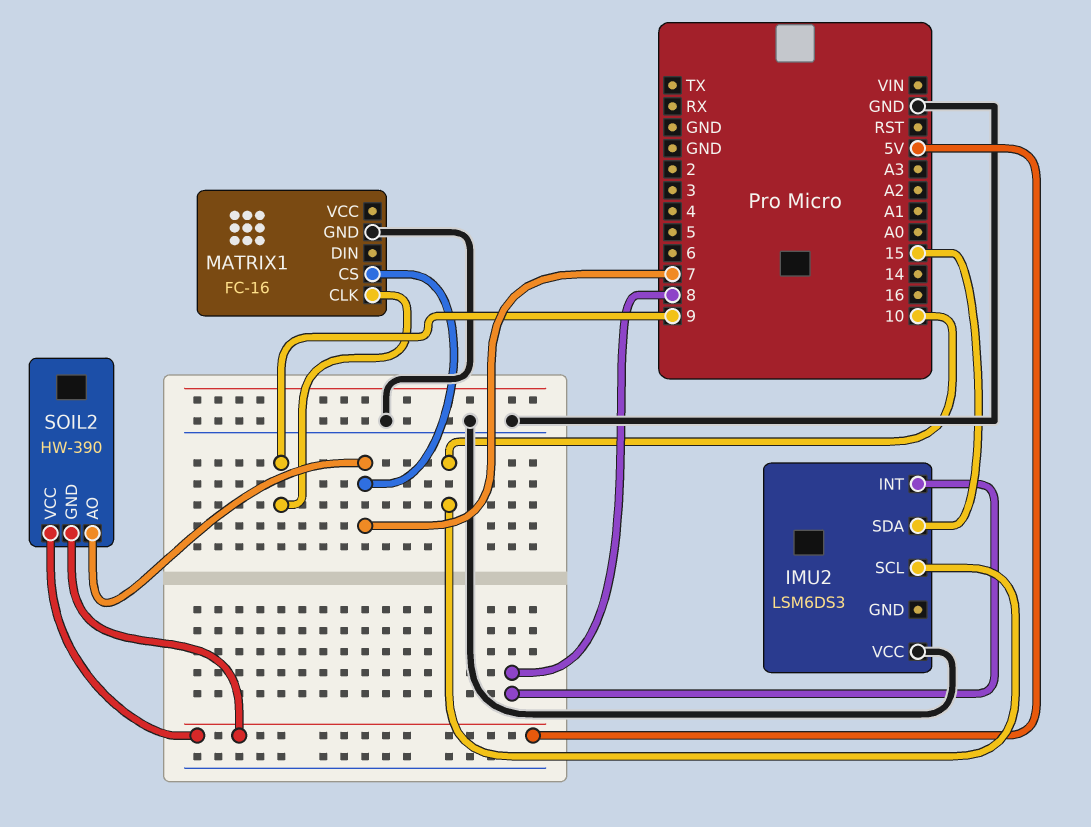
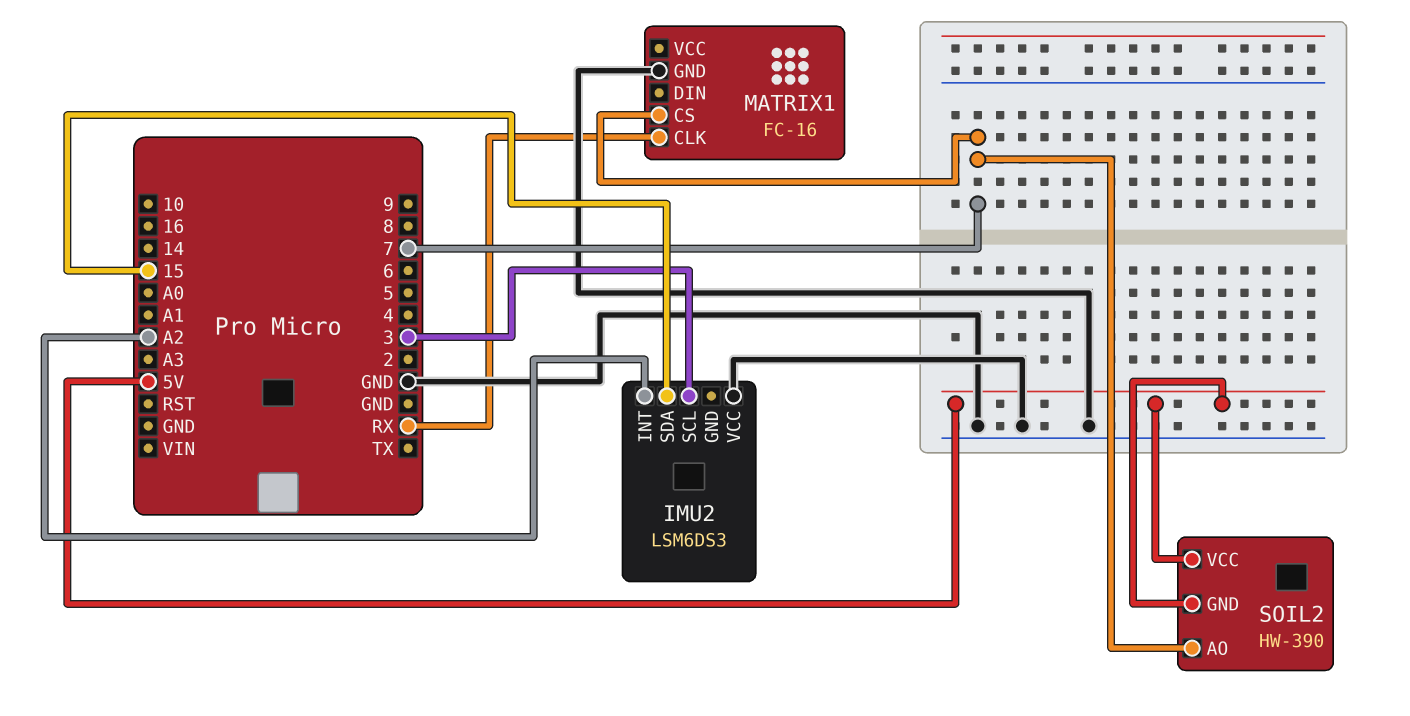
IMU2 pin INT: 8 -> A2
IMU2 pin SCL: 10 -> 3
MATRIX1 pin CLK: 9 -> RX

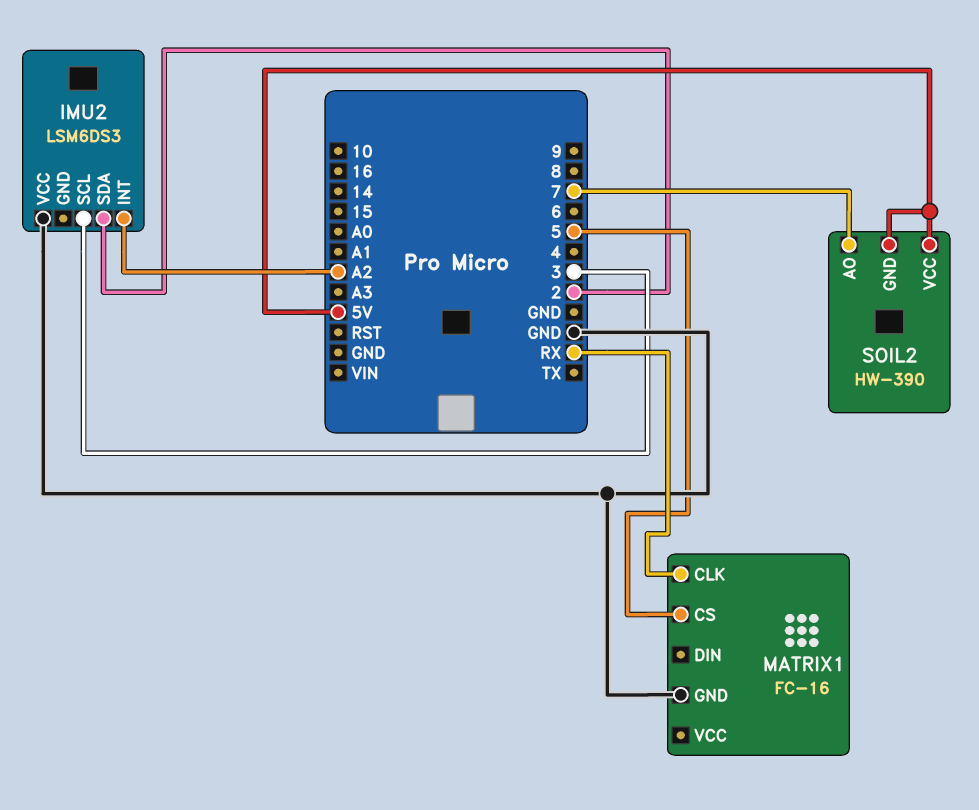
IMU2 pin SDA: 15 -> 2
MATRIX1 pin CS: 7 -> 5

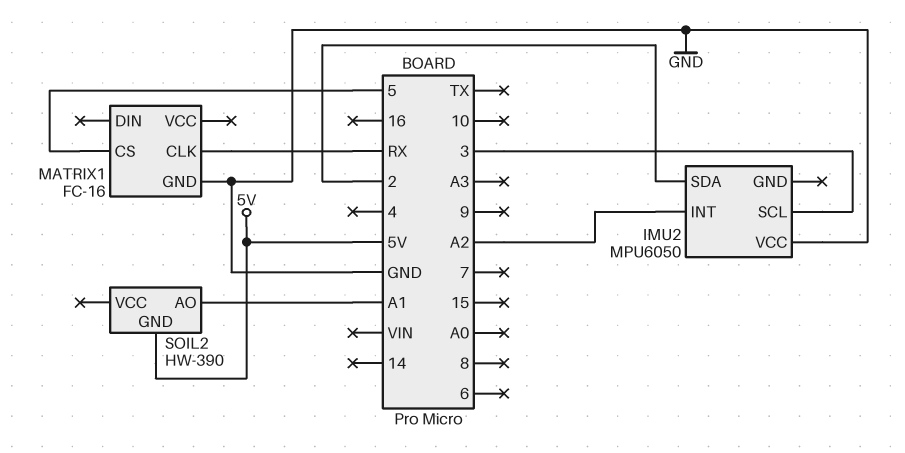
IMU2: LSM6DS3 -> MPU6050
SOIL2 pin AO: 7 -> A1
SOIL2 pin VCC: 5V -> none

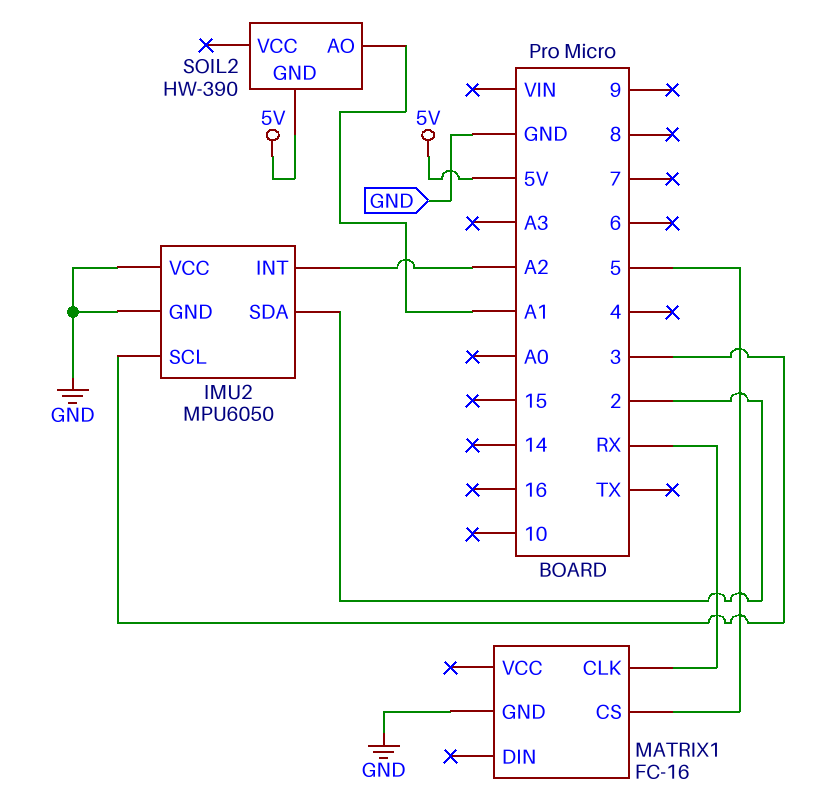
IMU2 pin GND: none -> GND

